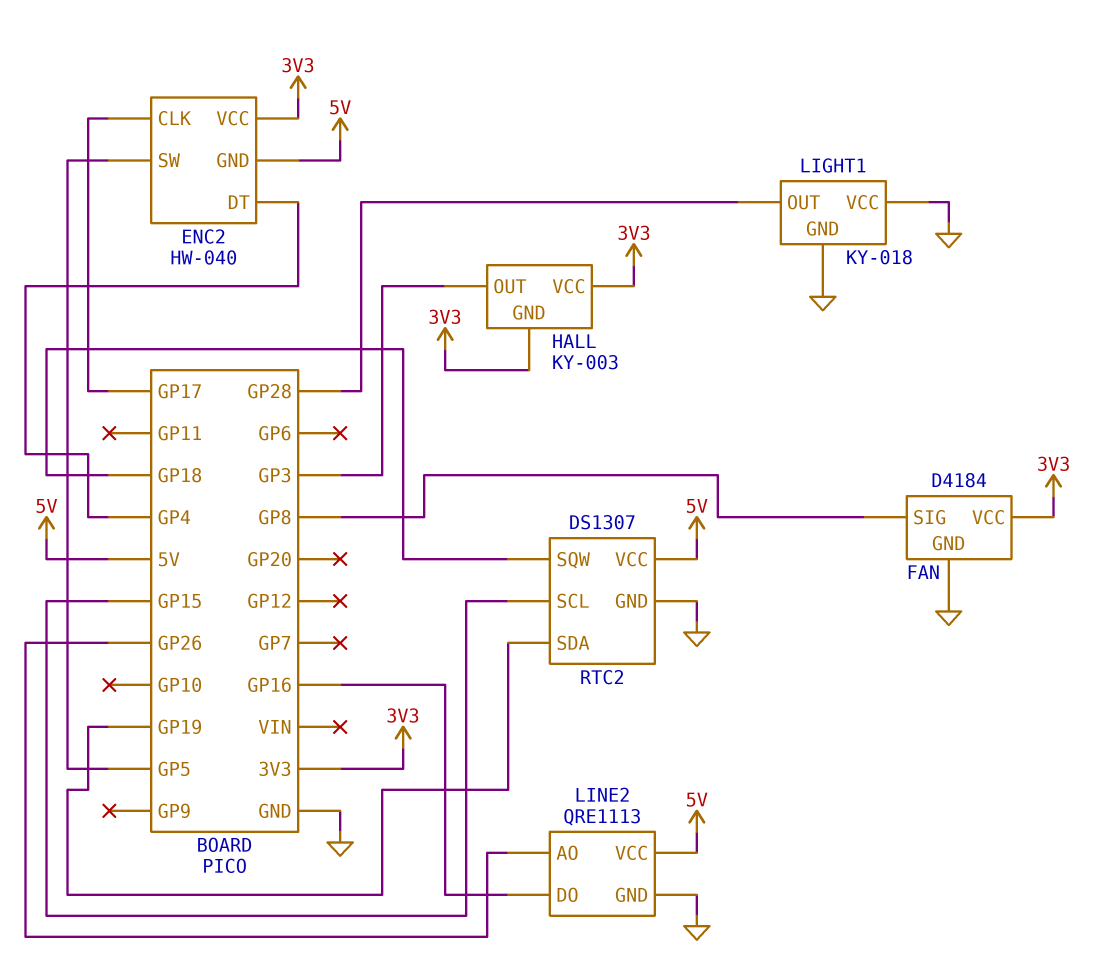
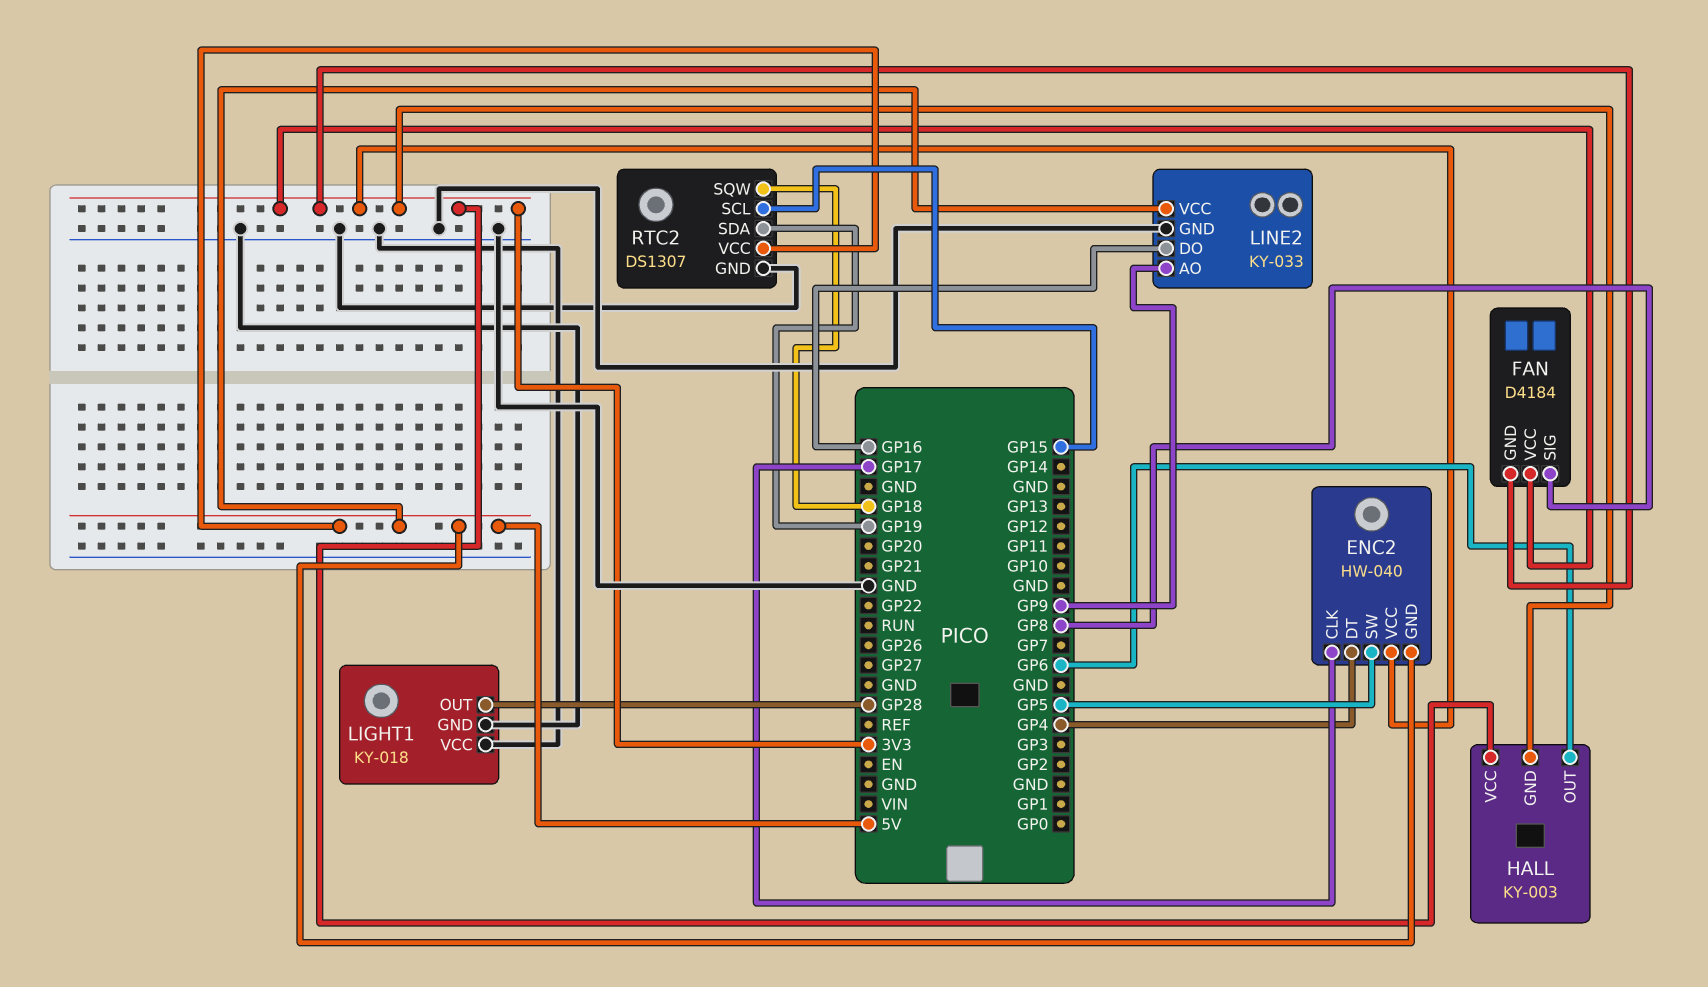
FAN pin GND: GND -> 3V3
HALL pin OUT: GP3 -> GP6
LINE2: QRE1113 -> KY-033
LINE2 pin AO: GP26 -> GP9

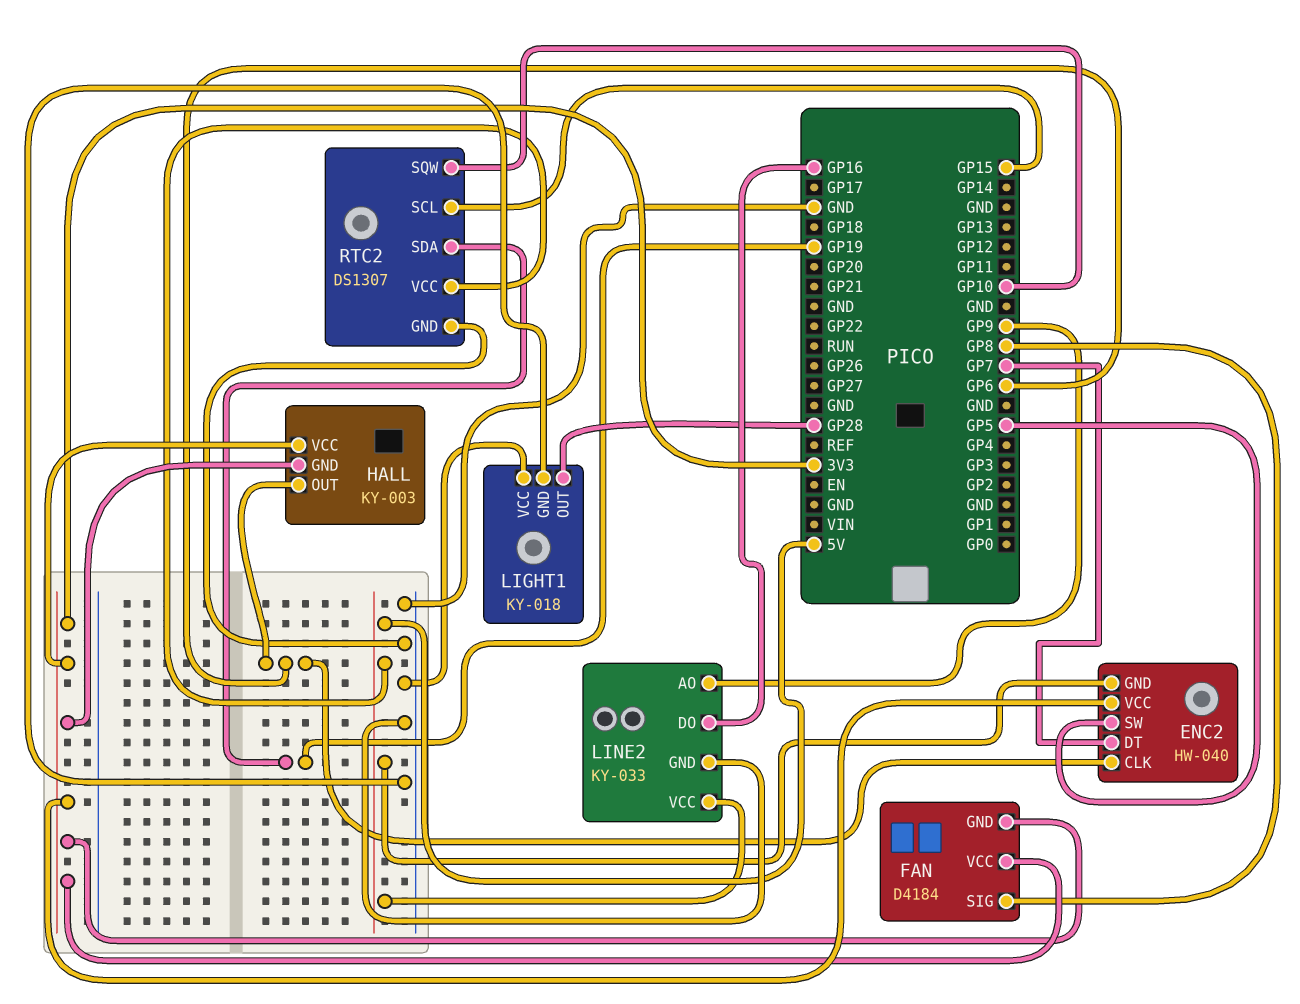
ENC2 pin CLK: GP17 -> GP6
ENC2 pin DT: GP4 -> GP7
RTC2 pin SQW: GP18 -> GP10

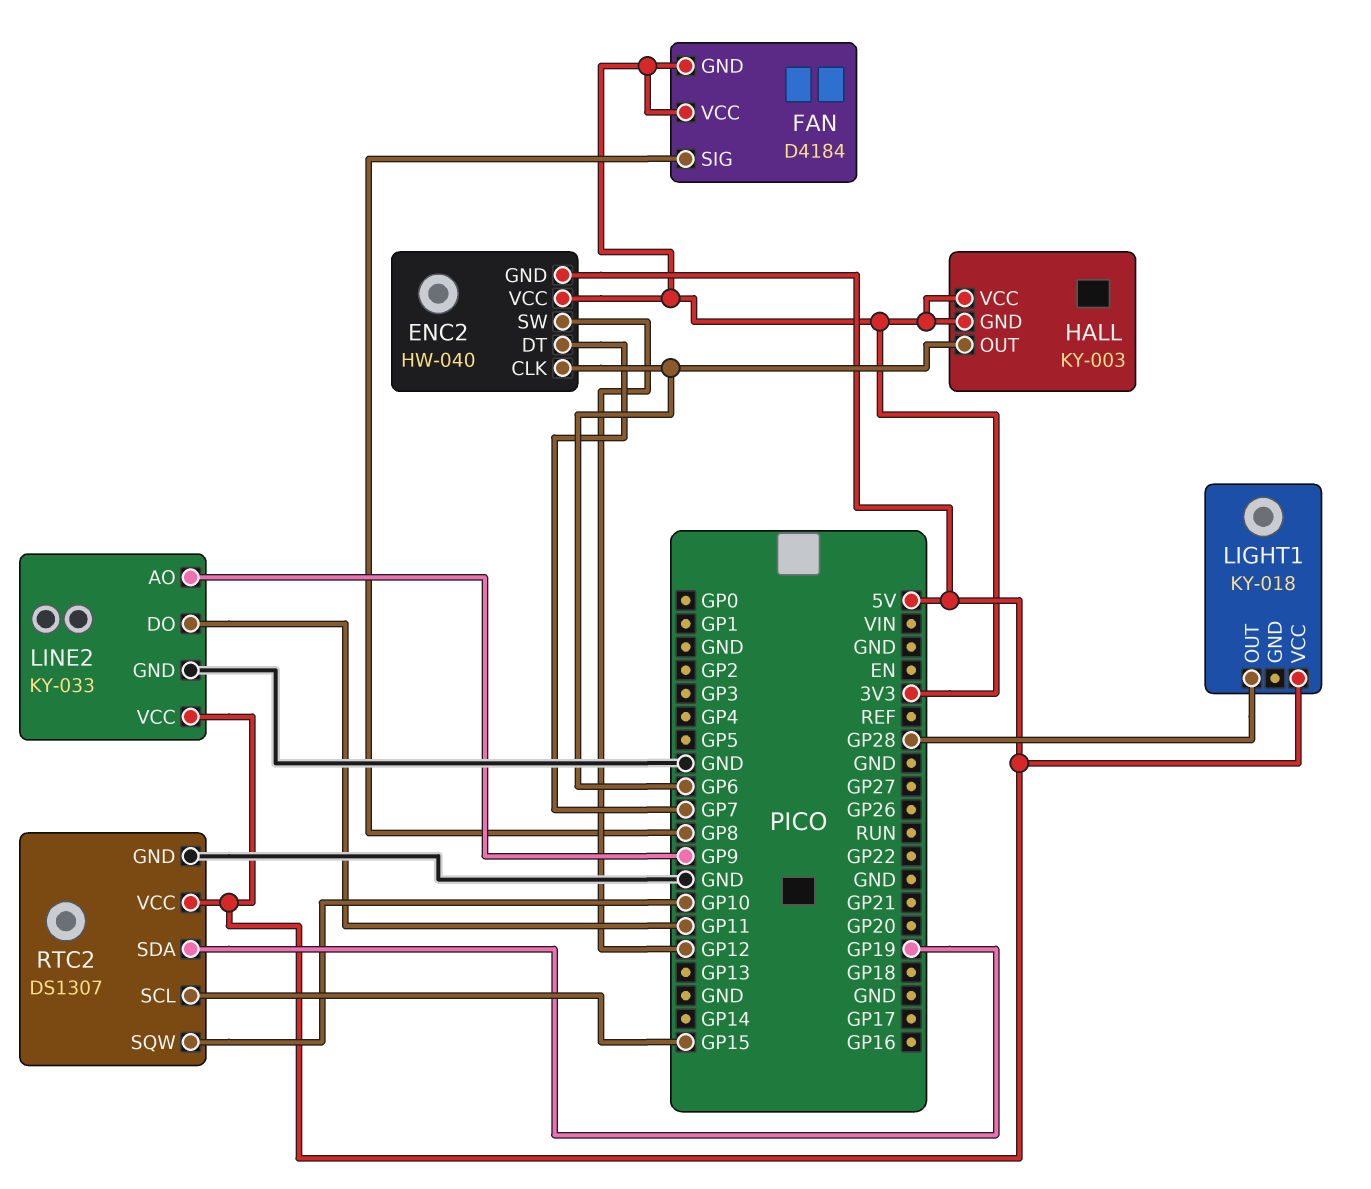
ENC2 pin SW: GP5 -> GP12
LIGHT1 pin GND: GND -> none
LIGHT1 pin VCC: GND -> 5V
LINE2 pin DO: GP16 -> GP11

